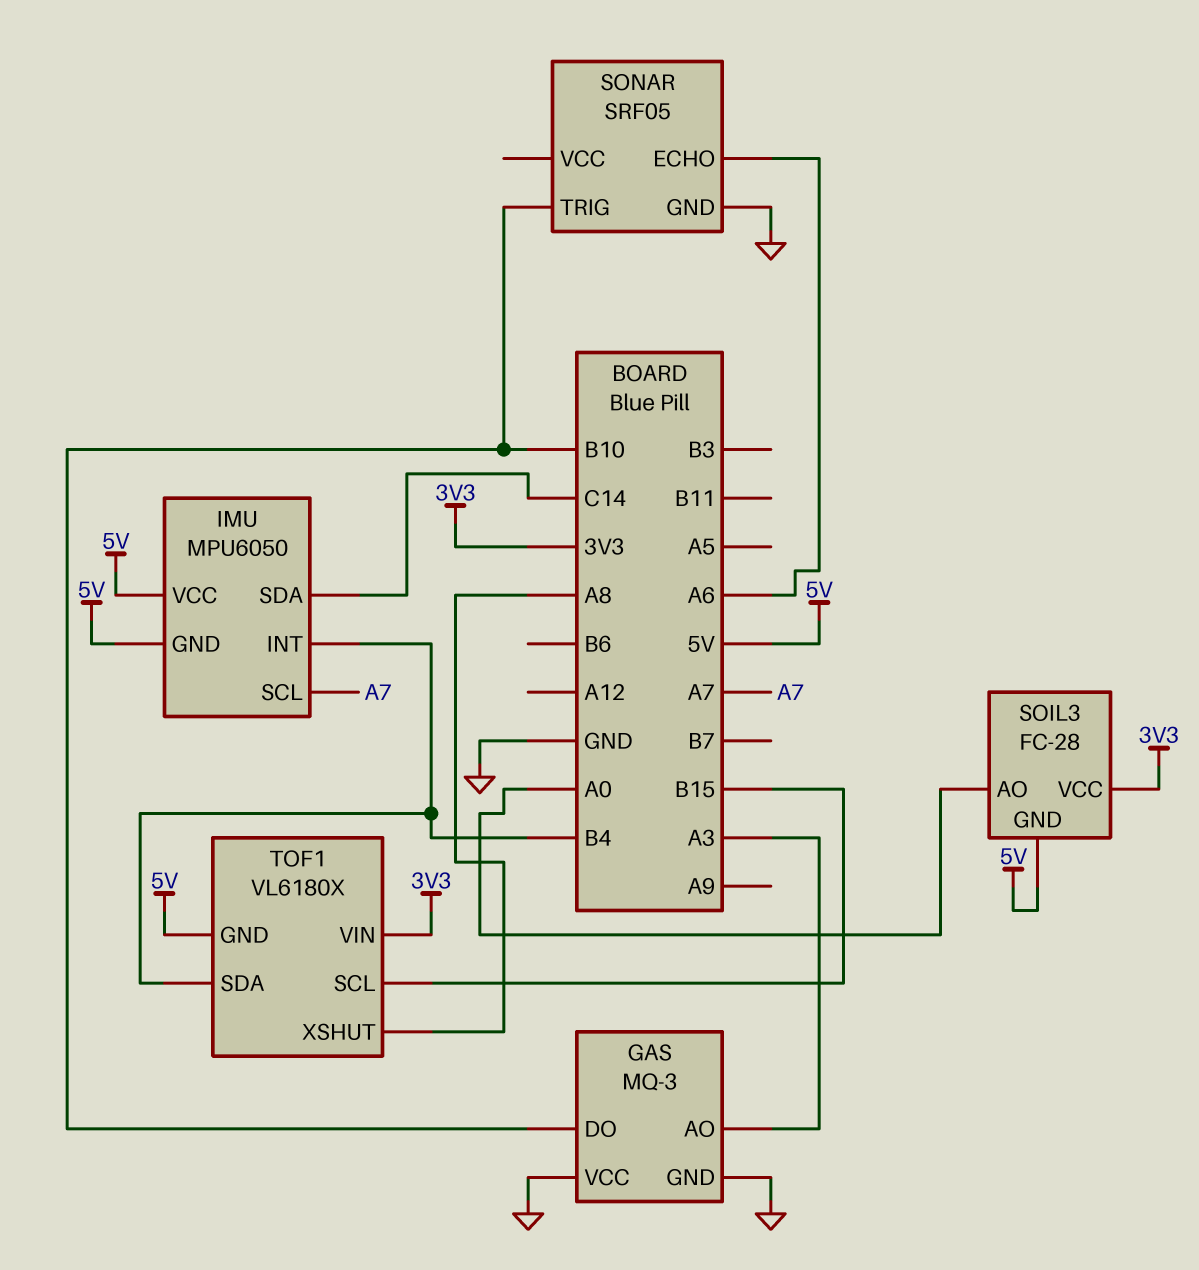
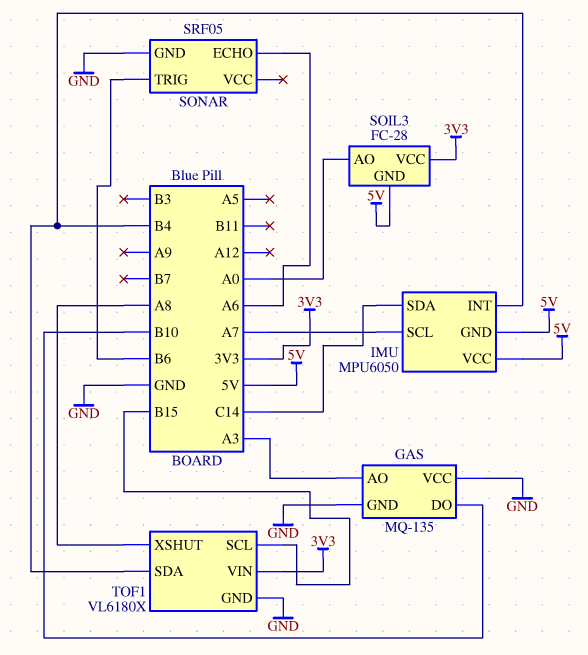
GAS: MQ-3 -> MQ-135
SONAR pin TRIG: B10 -> B6
TOF1 pin GND: 5V -> GND

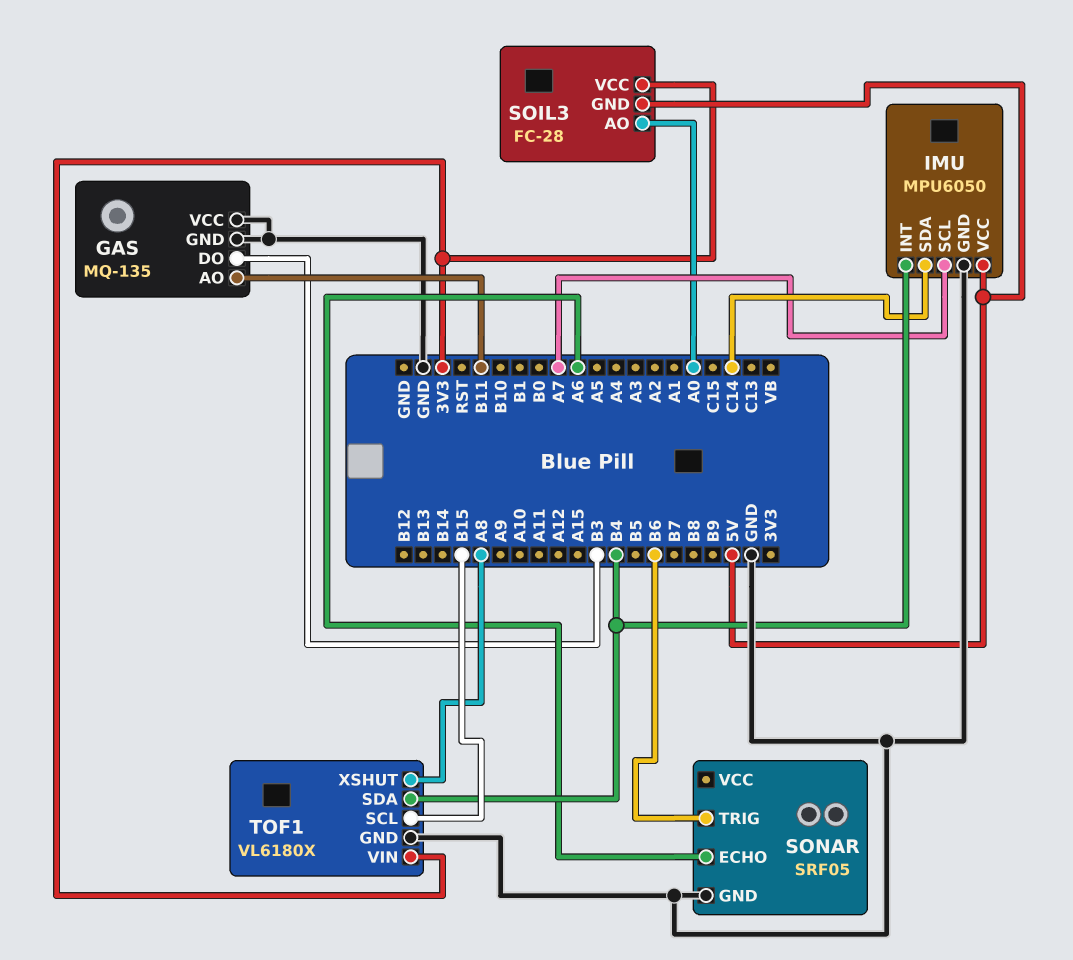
GAS pin AO: A3 -> B11
GAS pin DO: B10 -> B3
IMU pin GND: 5V -> GND

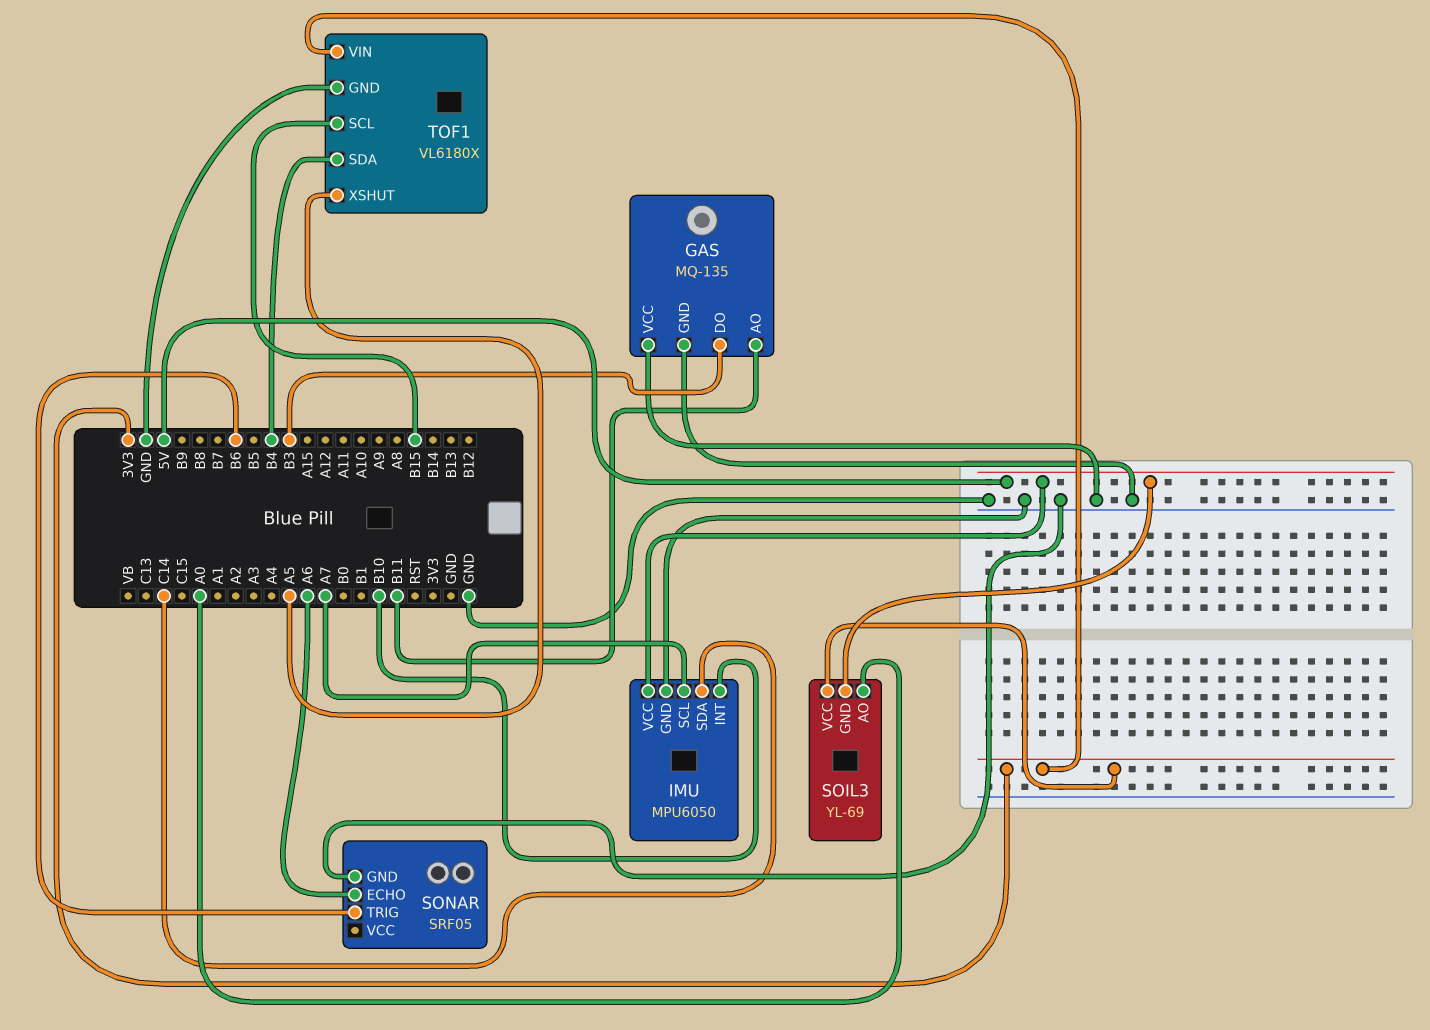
IMU pin INT: B4 -> B10
SOIL3: FC-28 -> YL-69
TOF1 pin XSHUT: A8 -> A5

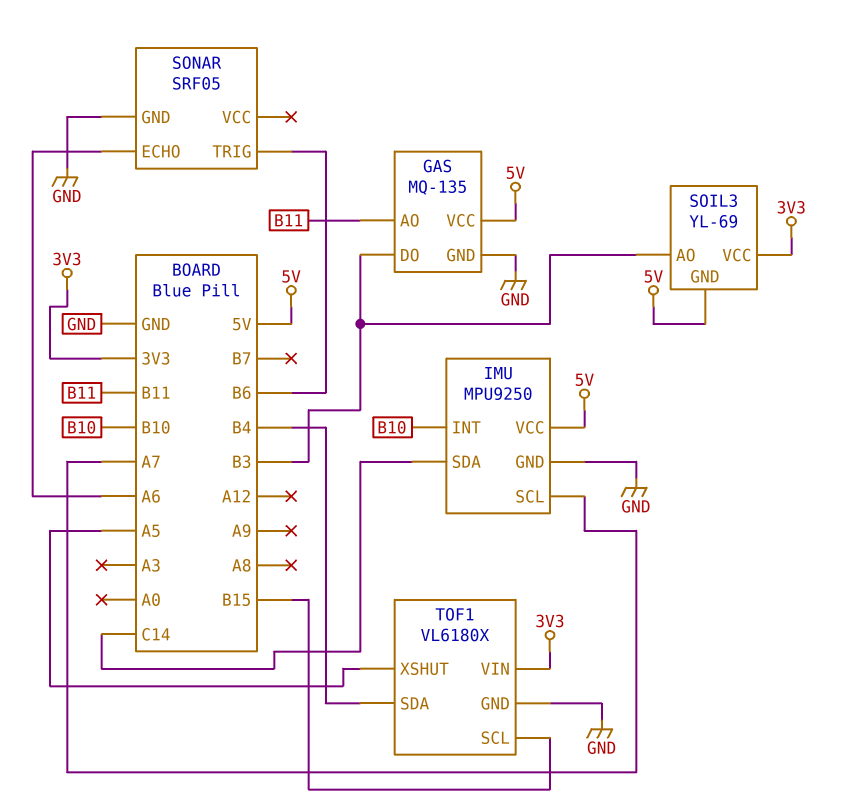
GAS pin VCC: GND -> 5V
IMU: MPU6050 -> MPU9250
SOIL3 pin AO: A0 -> B3

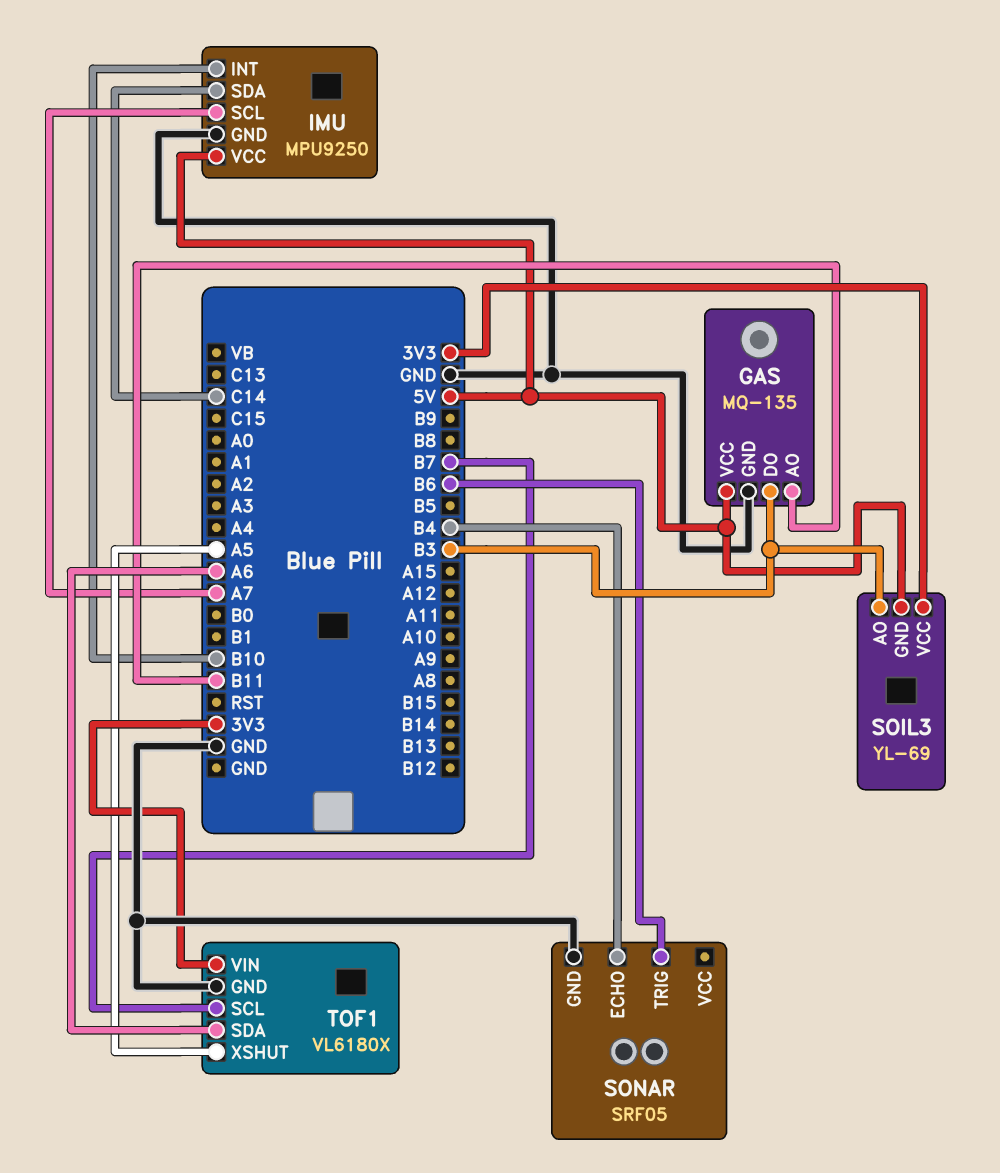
SONAR pin ECHO: A6 -> B4
TOF1 pin SCL: B15 -> B7
TOF1 pin SDA: B4 -> A6

